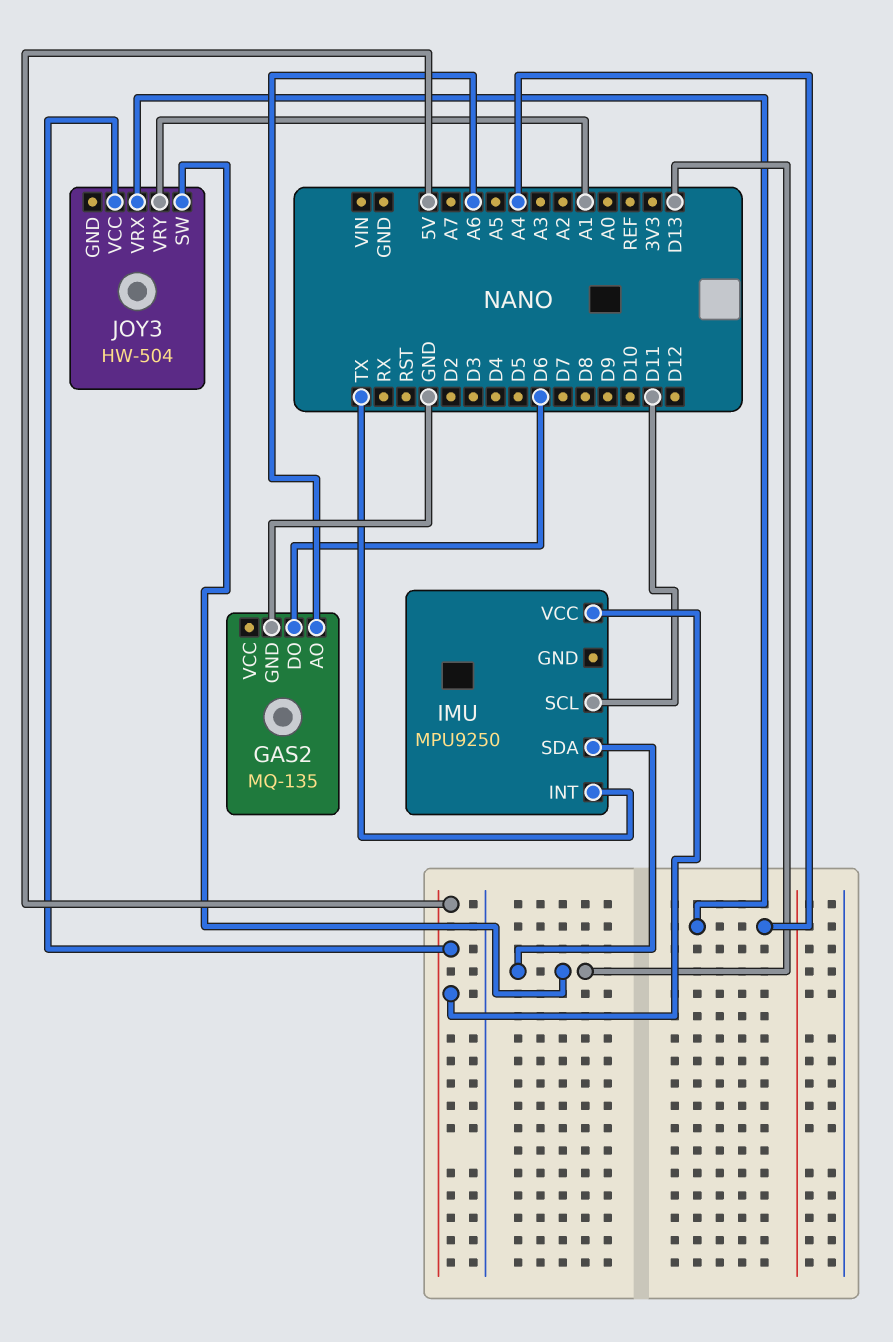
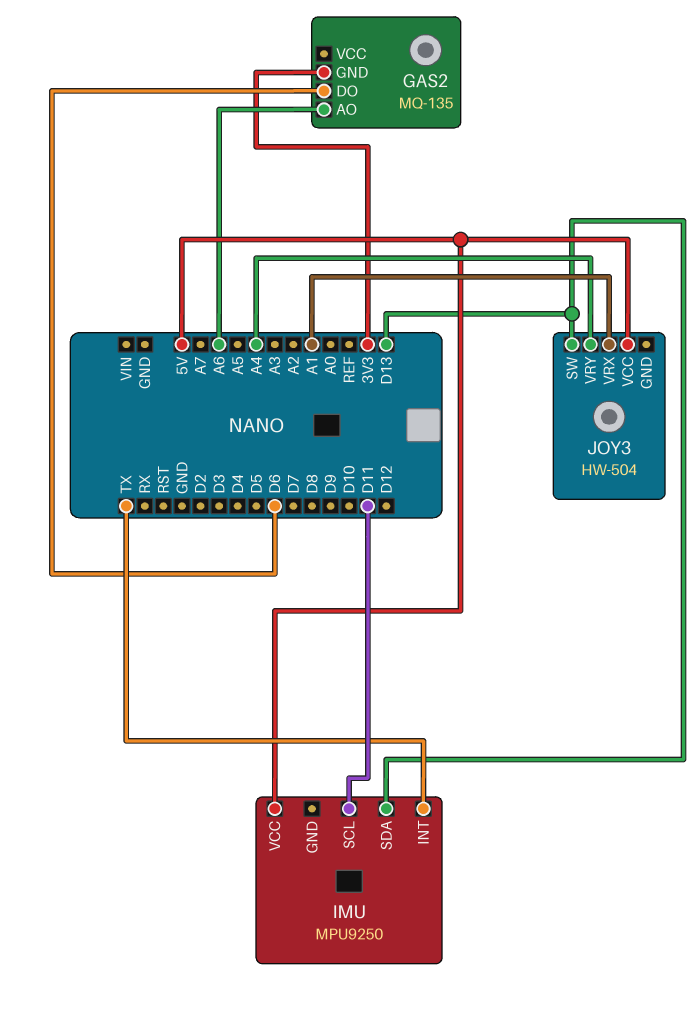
GAS2 pin GND: GND -> 3V3
JOY3 pin VRX: A4 -> A1
JOY3 pin VRY: A1 -> A4

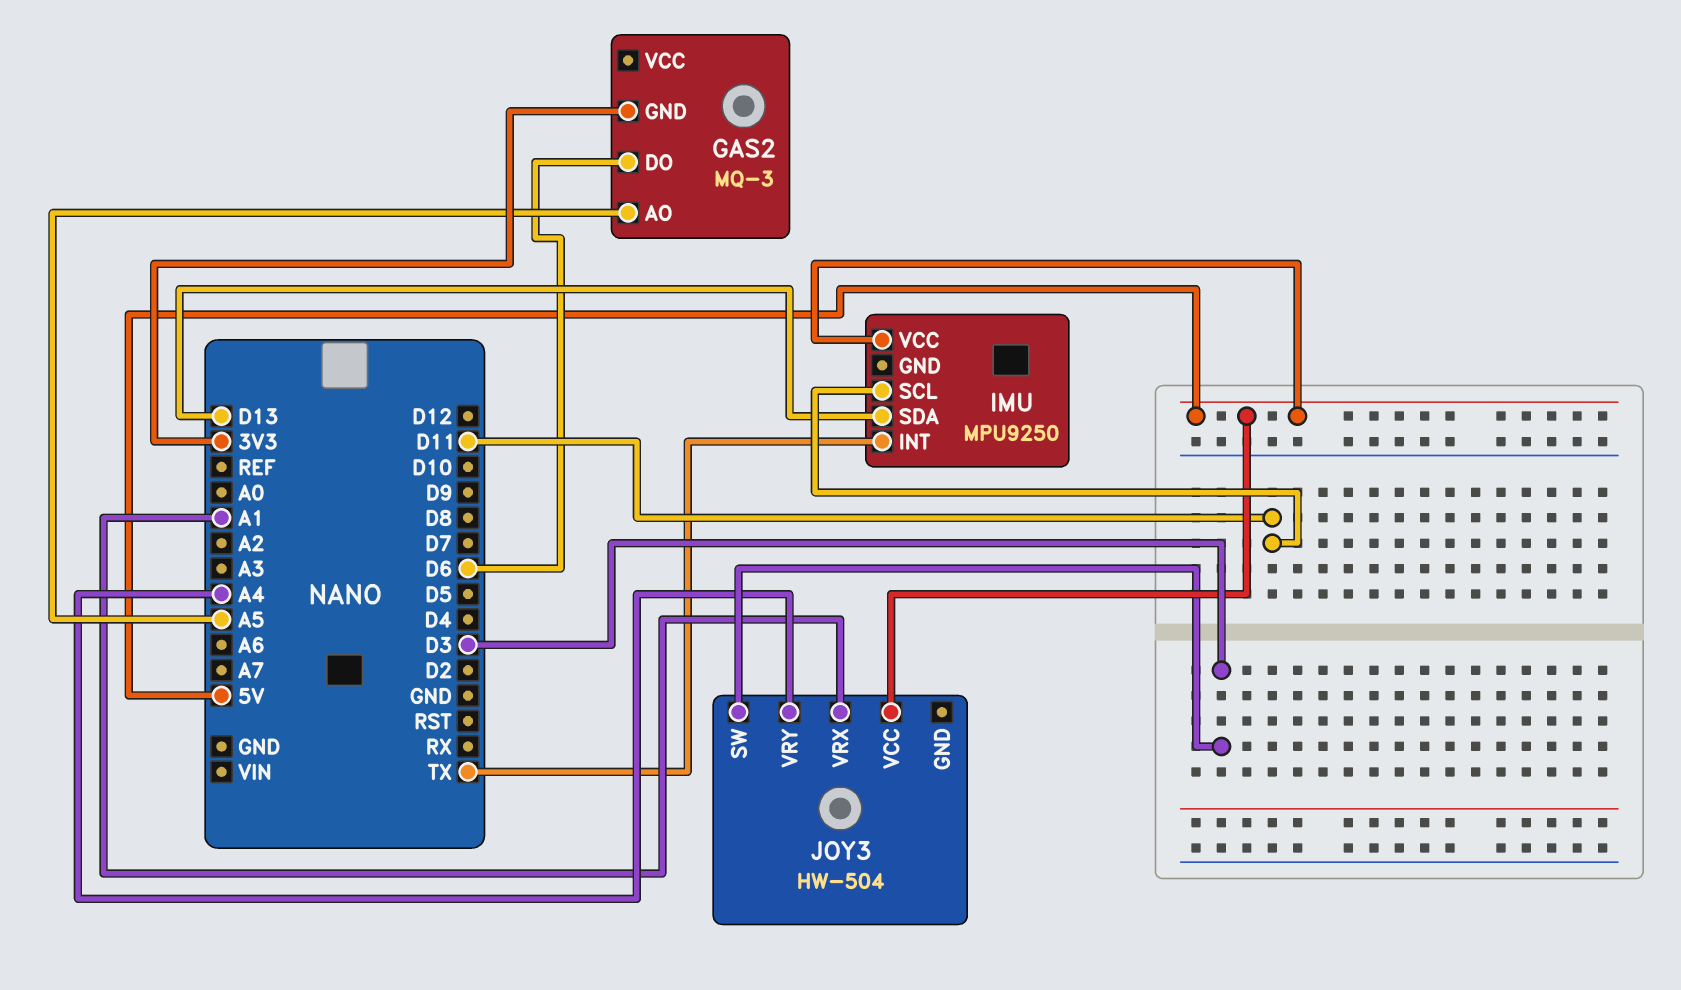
GAS2: MQ-135 -> MQ-3
GAS2 pin AO: A6 -> A5
JOY3 pin SW: D13 -> D3

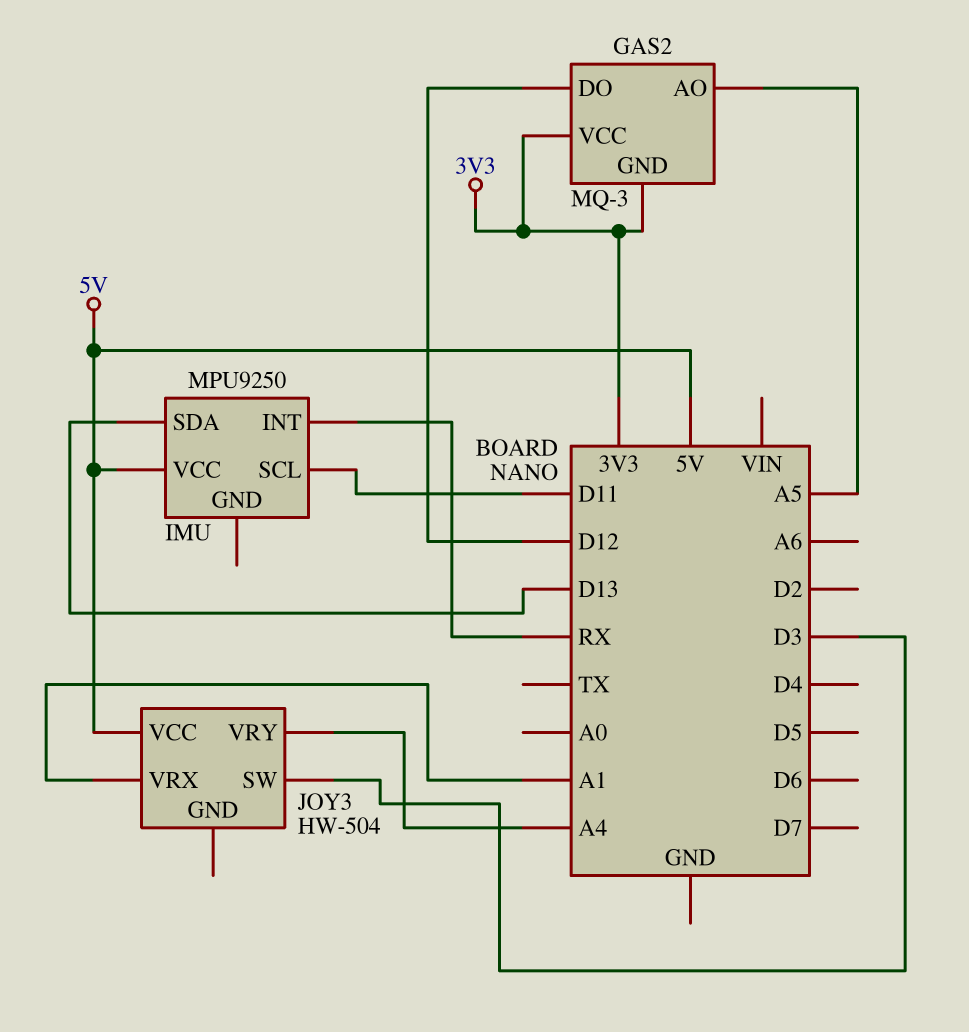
GAS2 pin DO: D6 -> D12
GAS2 pin VCC: none -> 3V3
IMU pin INT: TX -> RX

